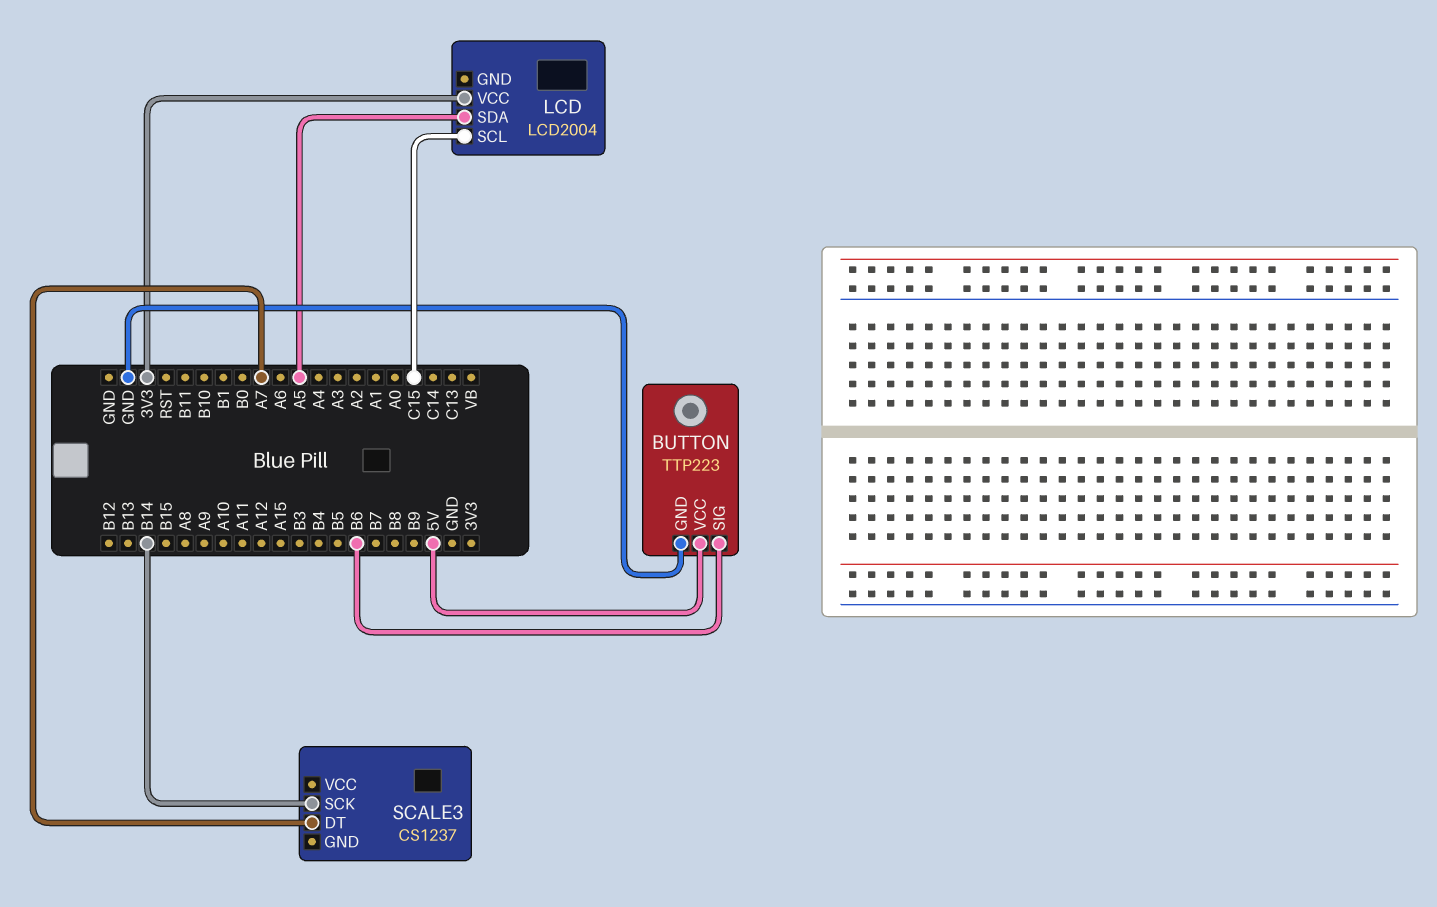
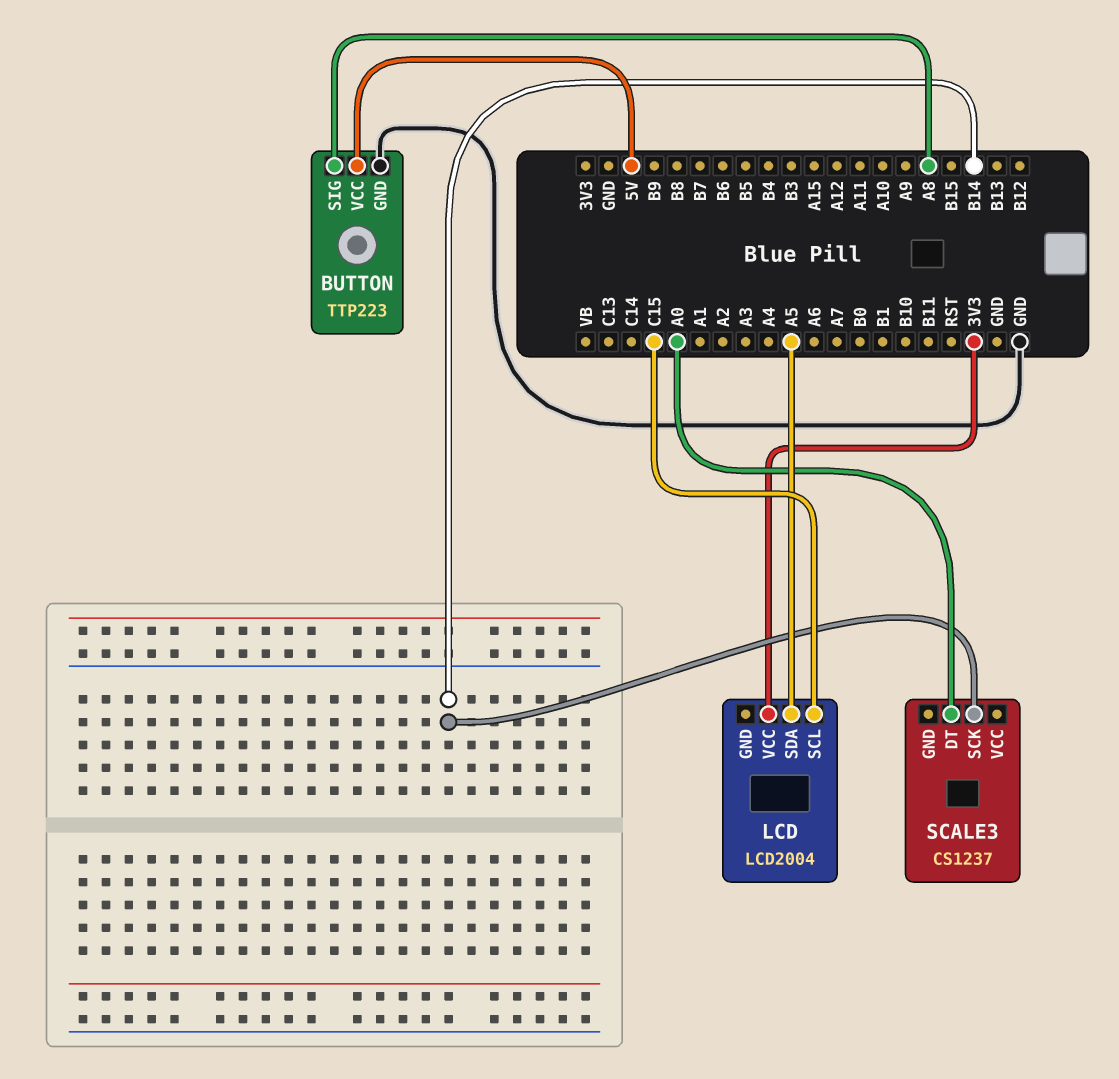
BUTTON pin SIG: B6 -> A8
SCALE3 pin DT: A7 -> A0

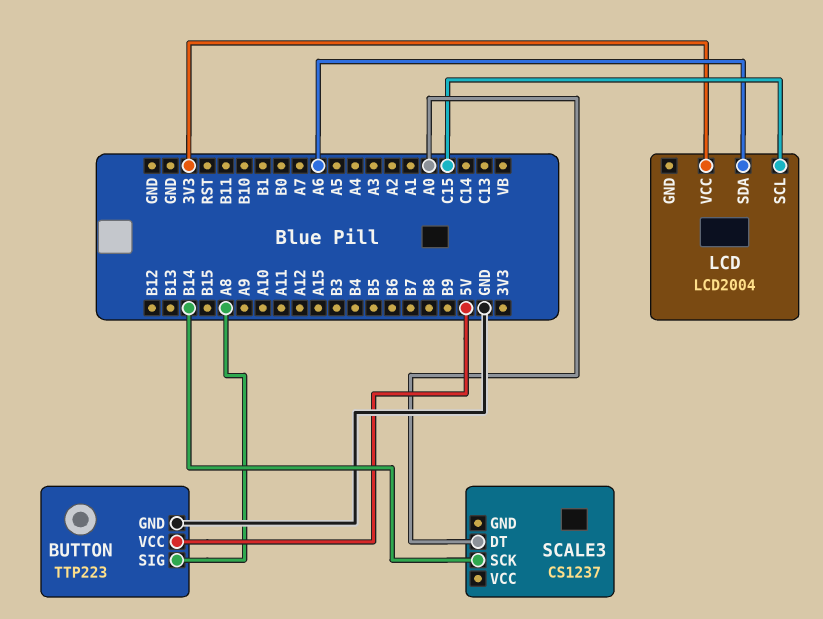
LCD pin SDA: A5 -> A6

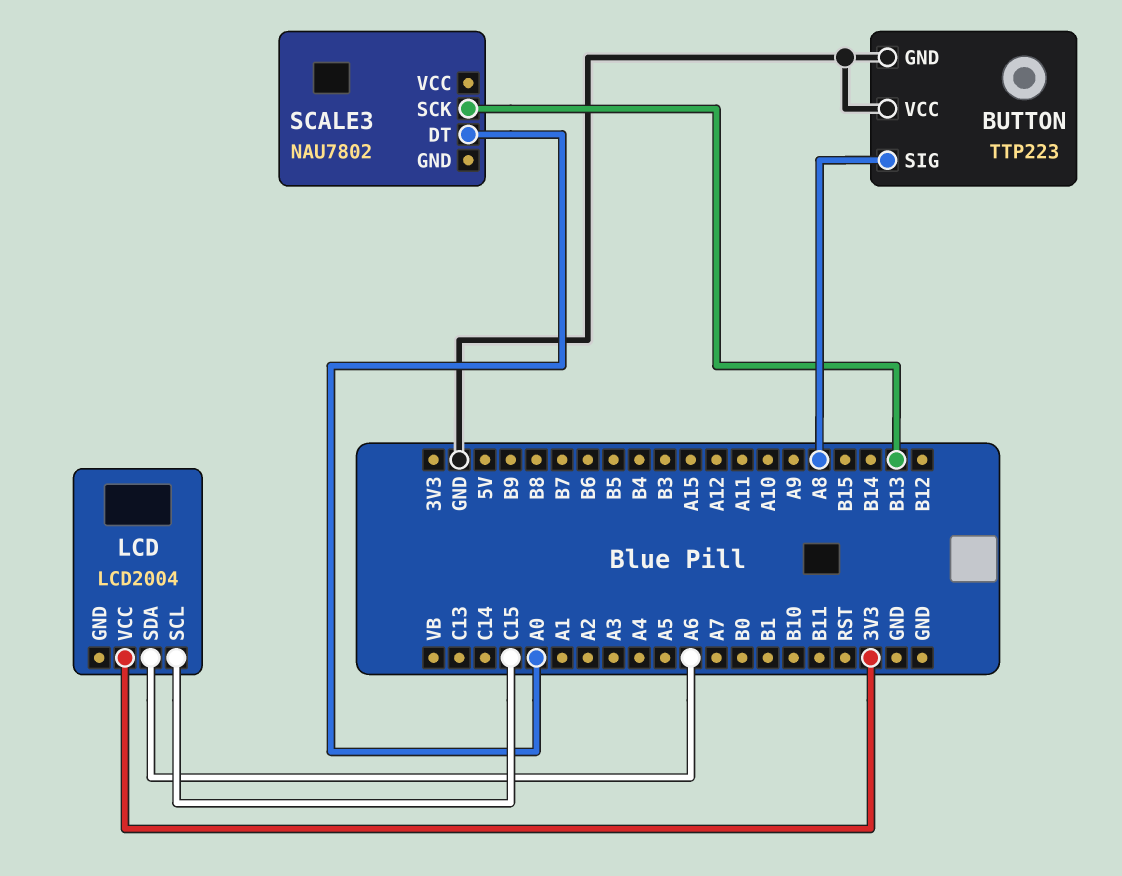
BUTTON pin VCC: 5V -> GND
SCALE3: CS1237 -> NAU7802
SCALE3 pin SCK: B14 -> B13

